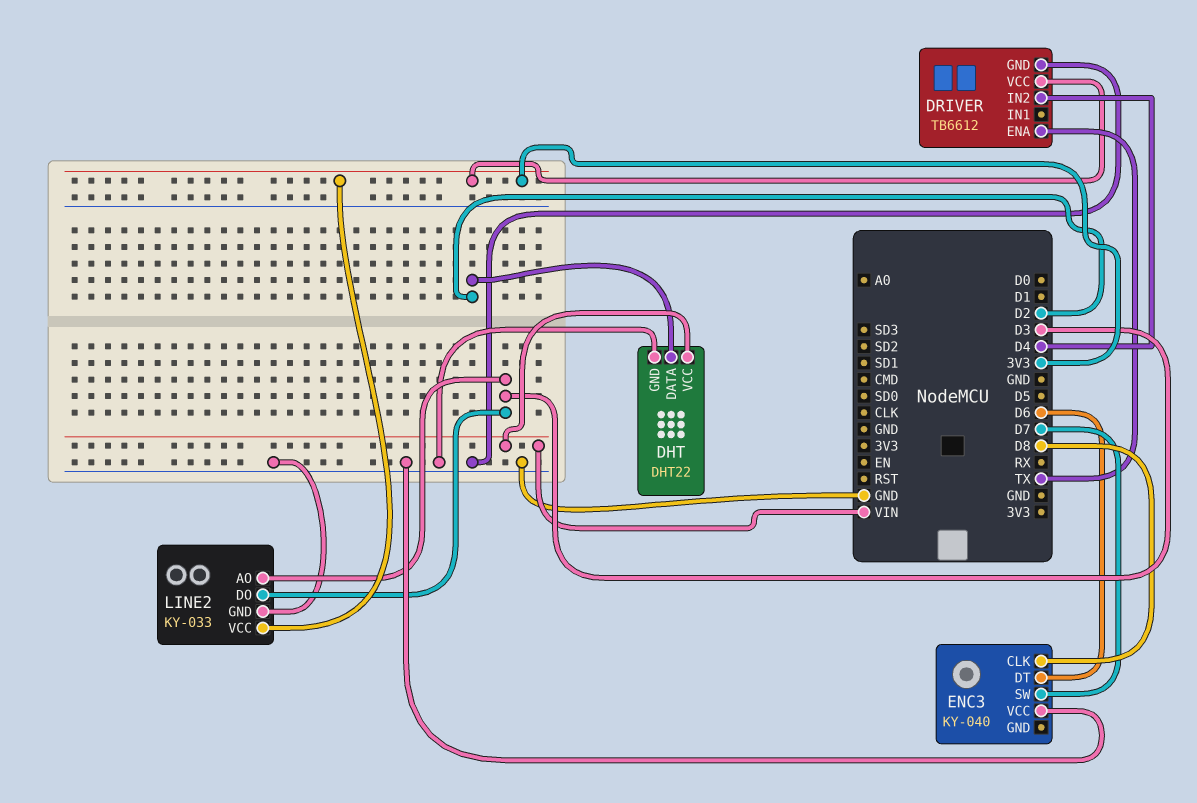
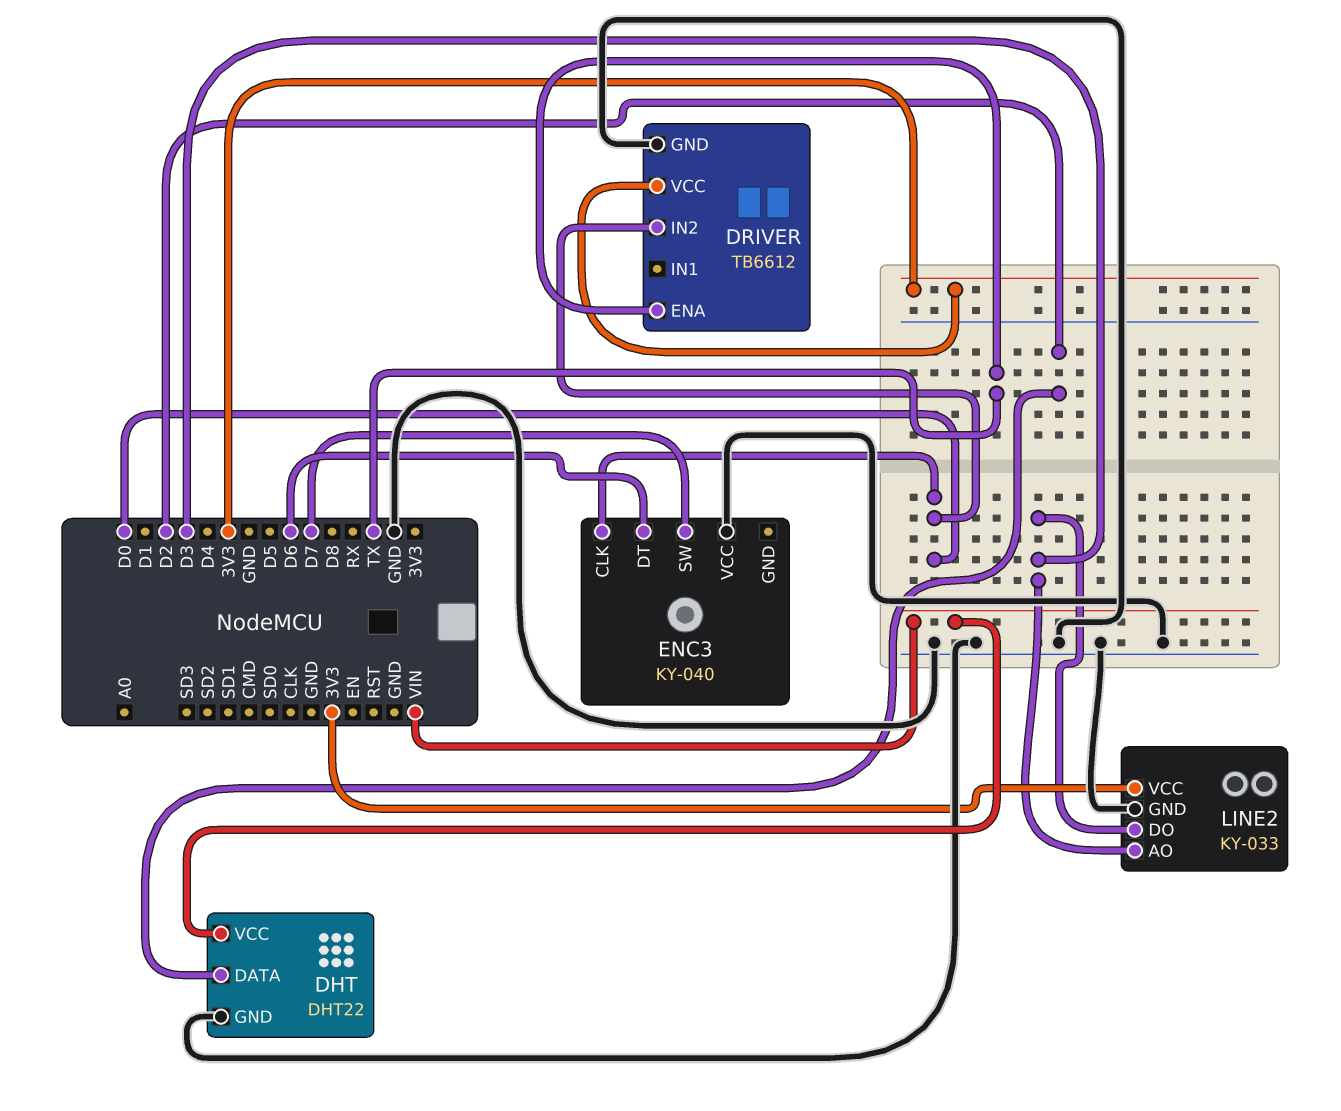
DRIVER pin IN2: D4 -> D0
ENC3 pin CLK: D8 -> D0

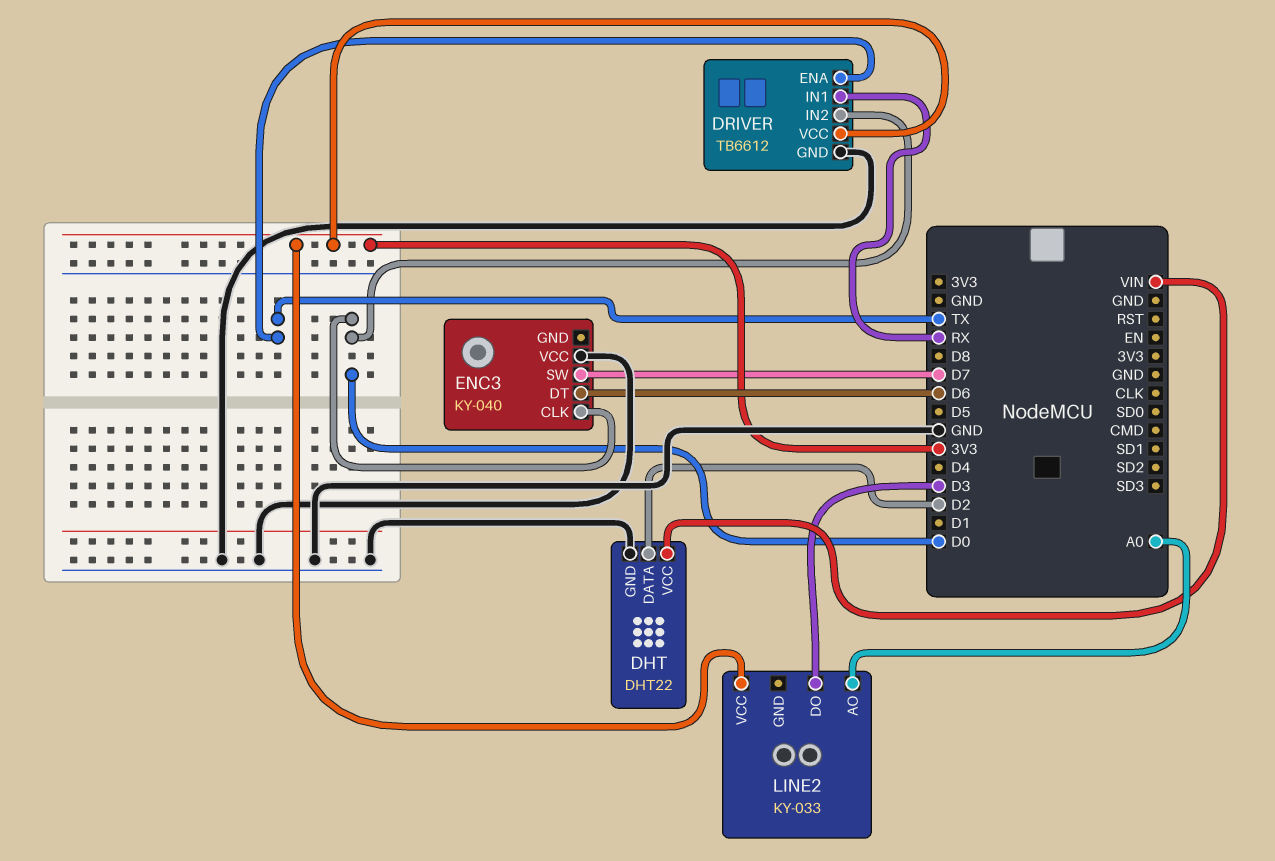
DRIVER pin IN1: none -> RX
LINE2 pin AO: D3 -> A0
LINE2 pin GND: GND -> none

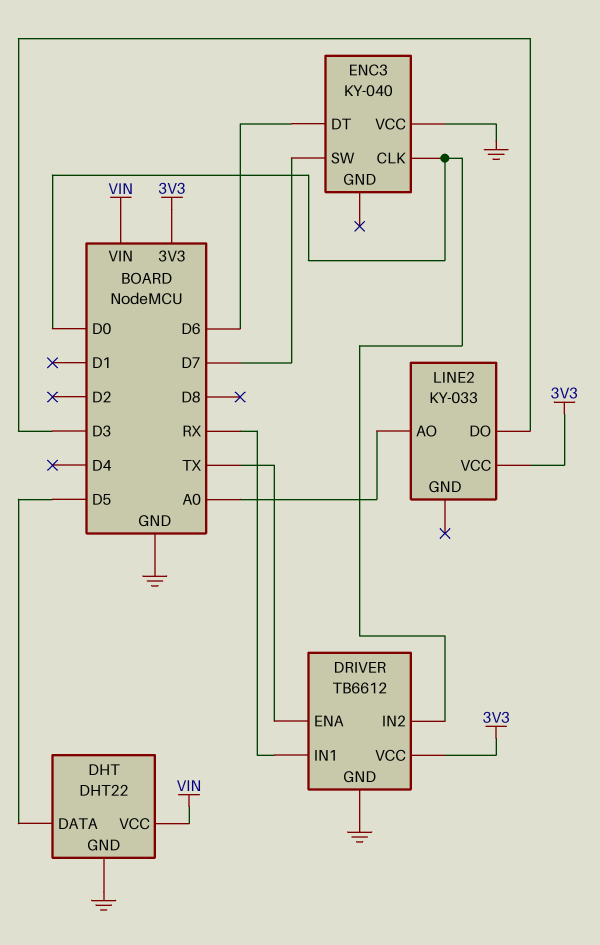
DHT pin DATA: D2 -> D5

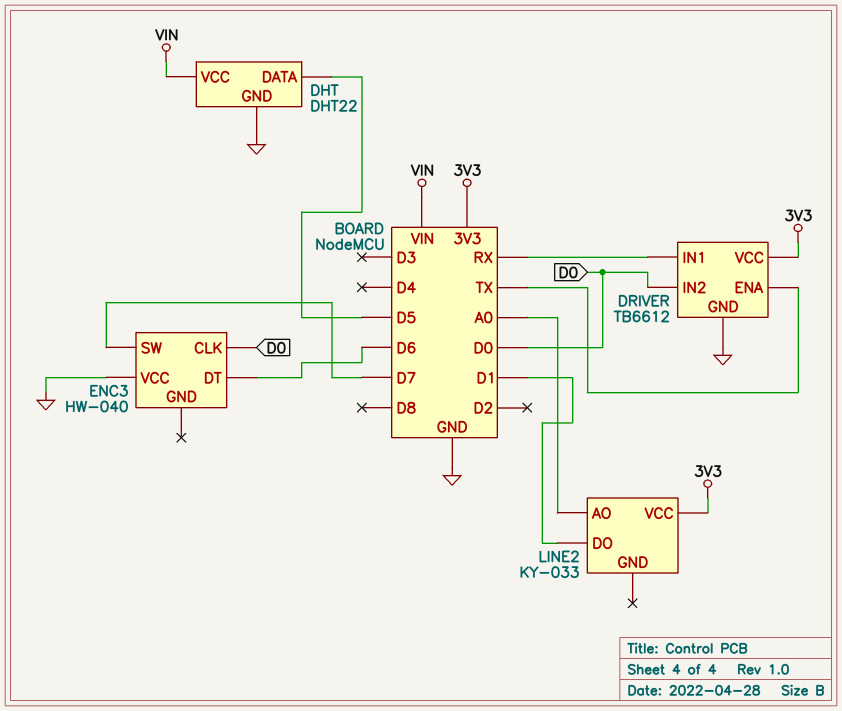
ENC3: KY-040 -> HW-040
LINE2 pin DO: D3 -> D1

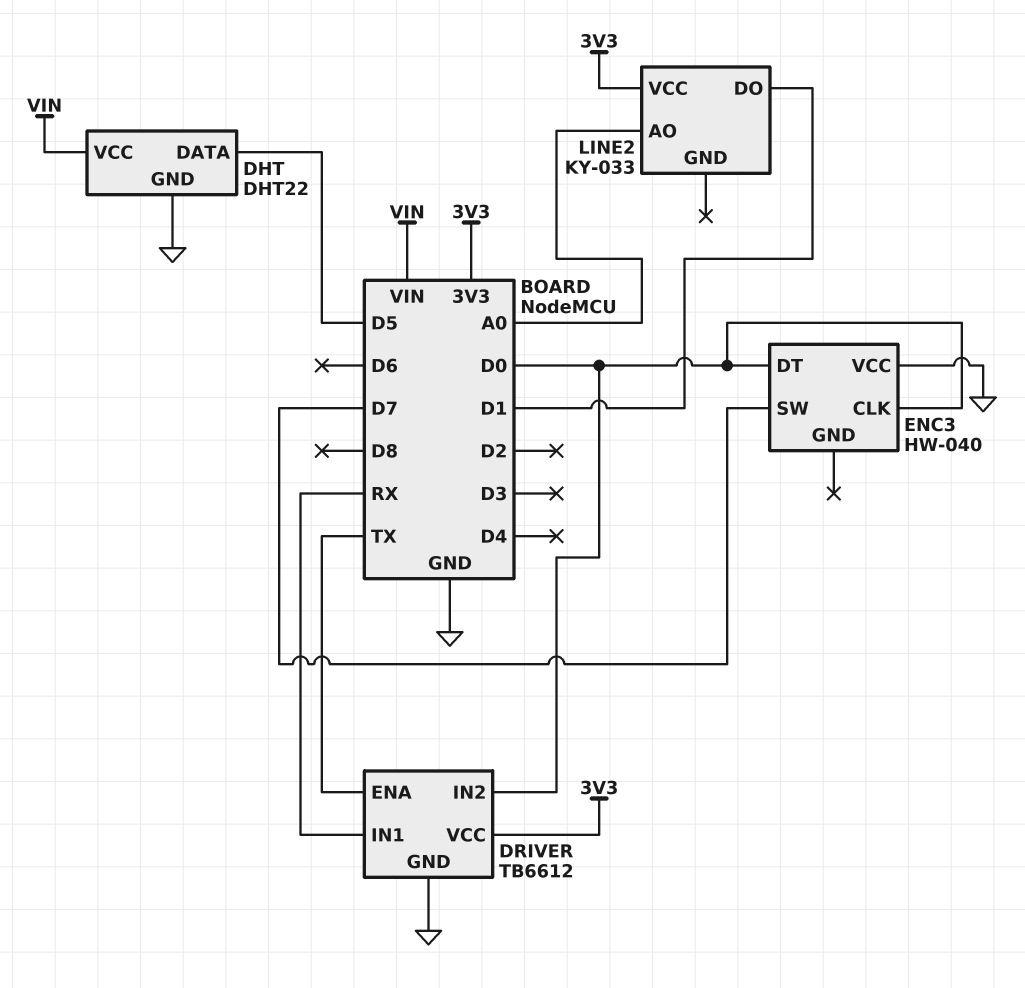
ENC3 pin DT: D6 -> D0

